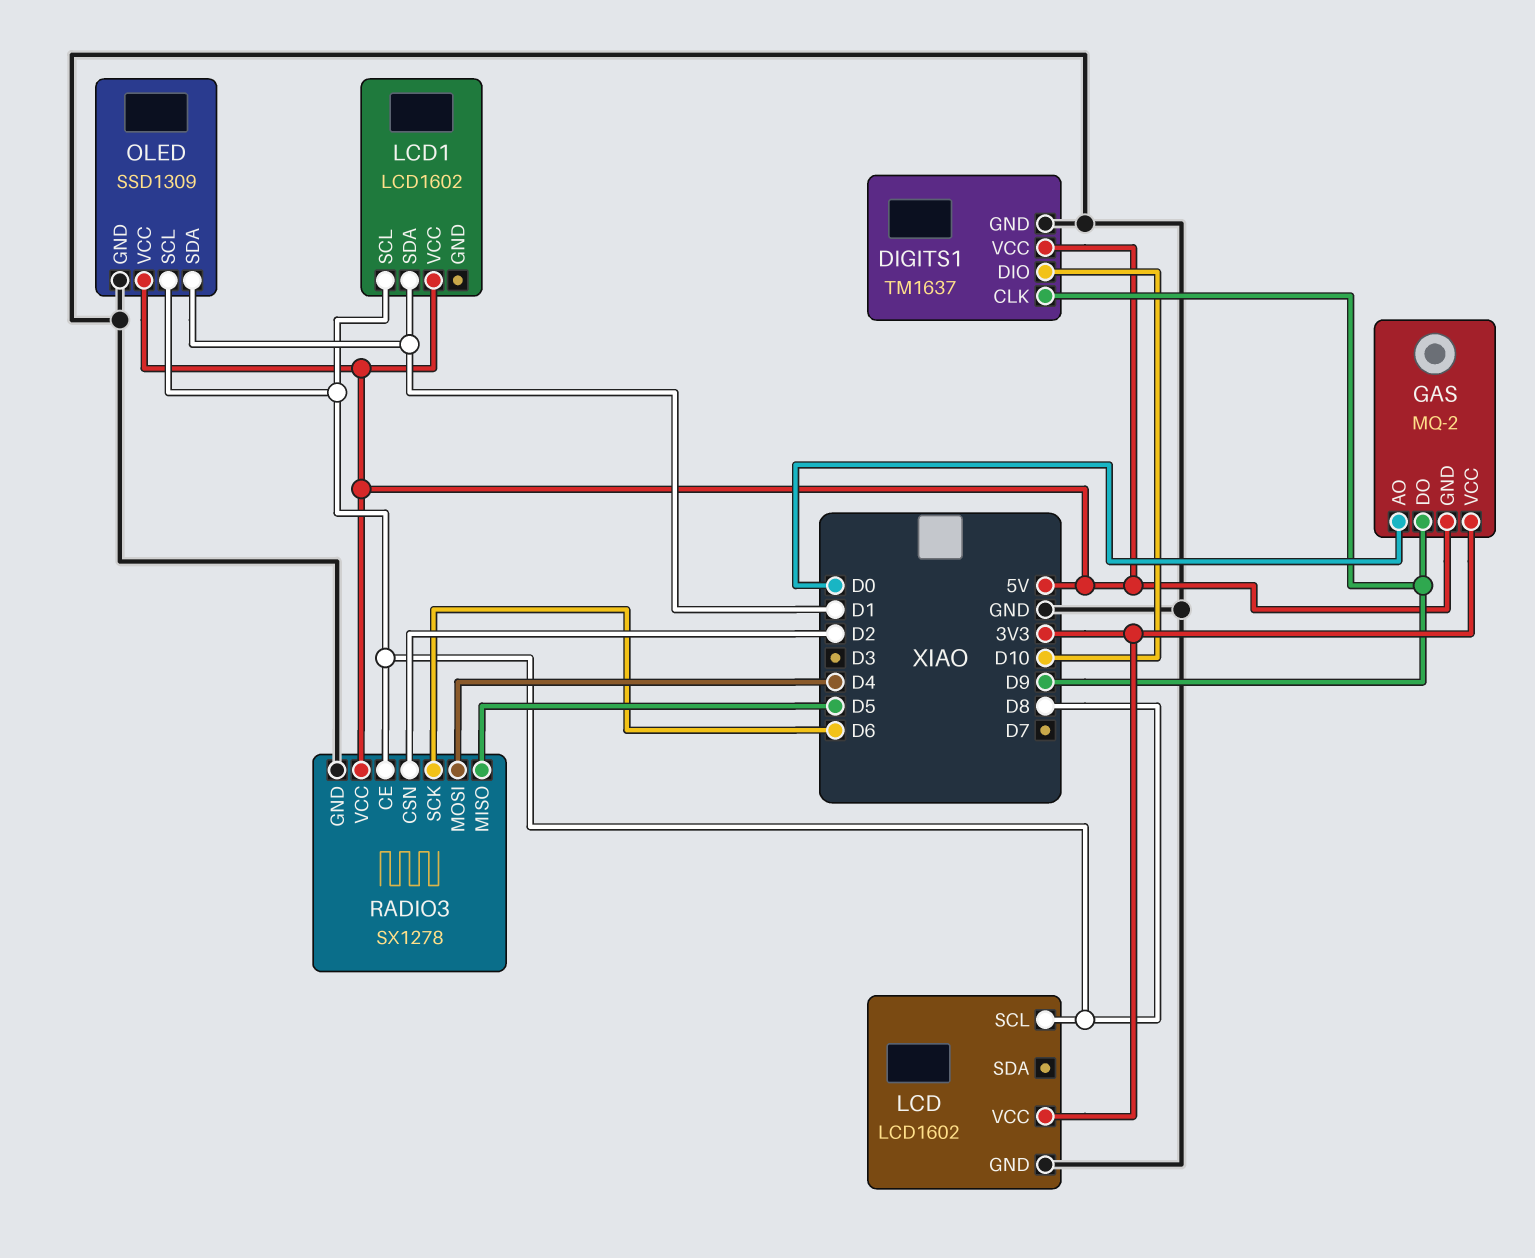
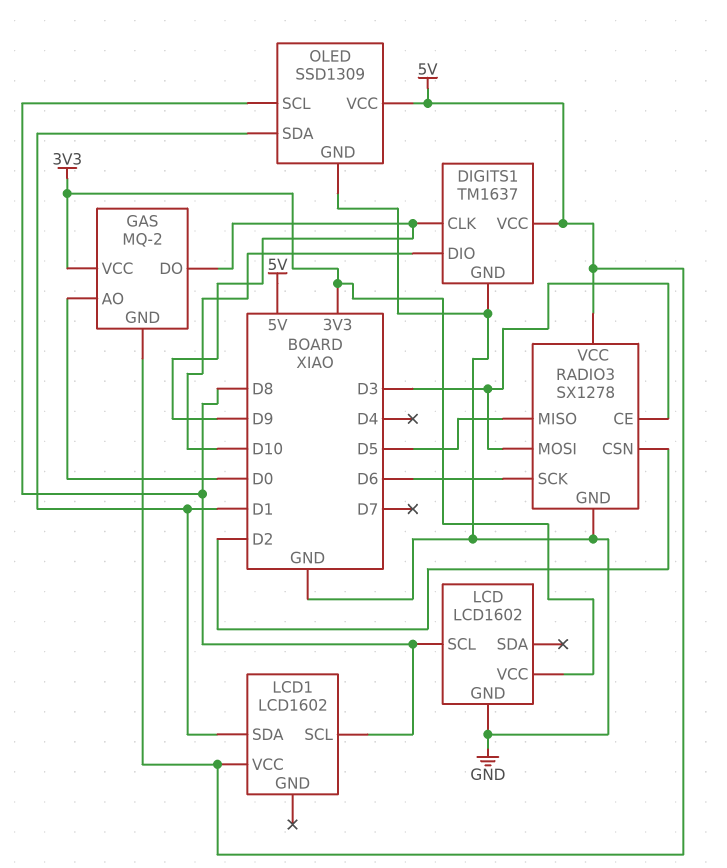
RADIO3 pin CE: D8 -> D3
RADIO3 pin MOSI: D4 -> D3

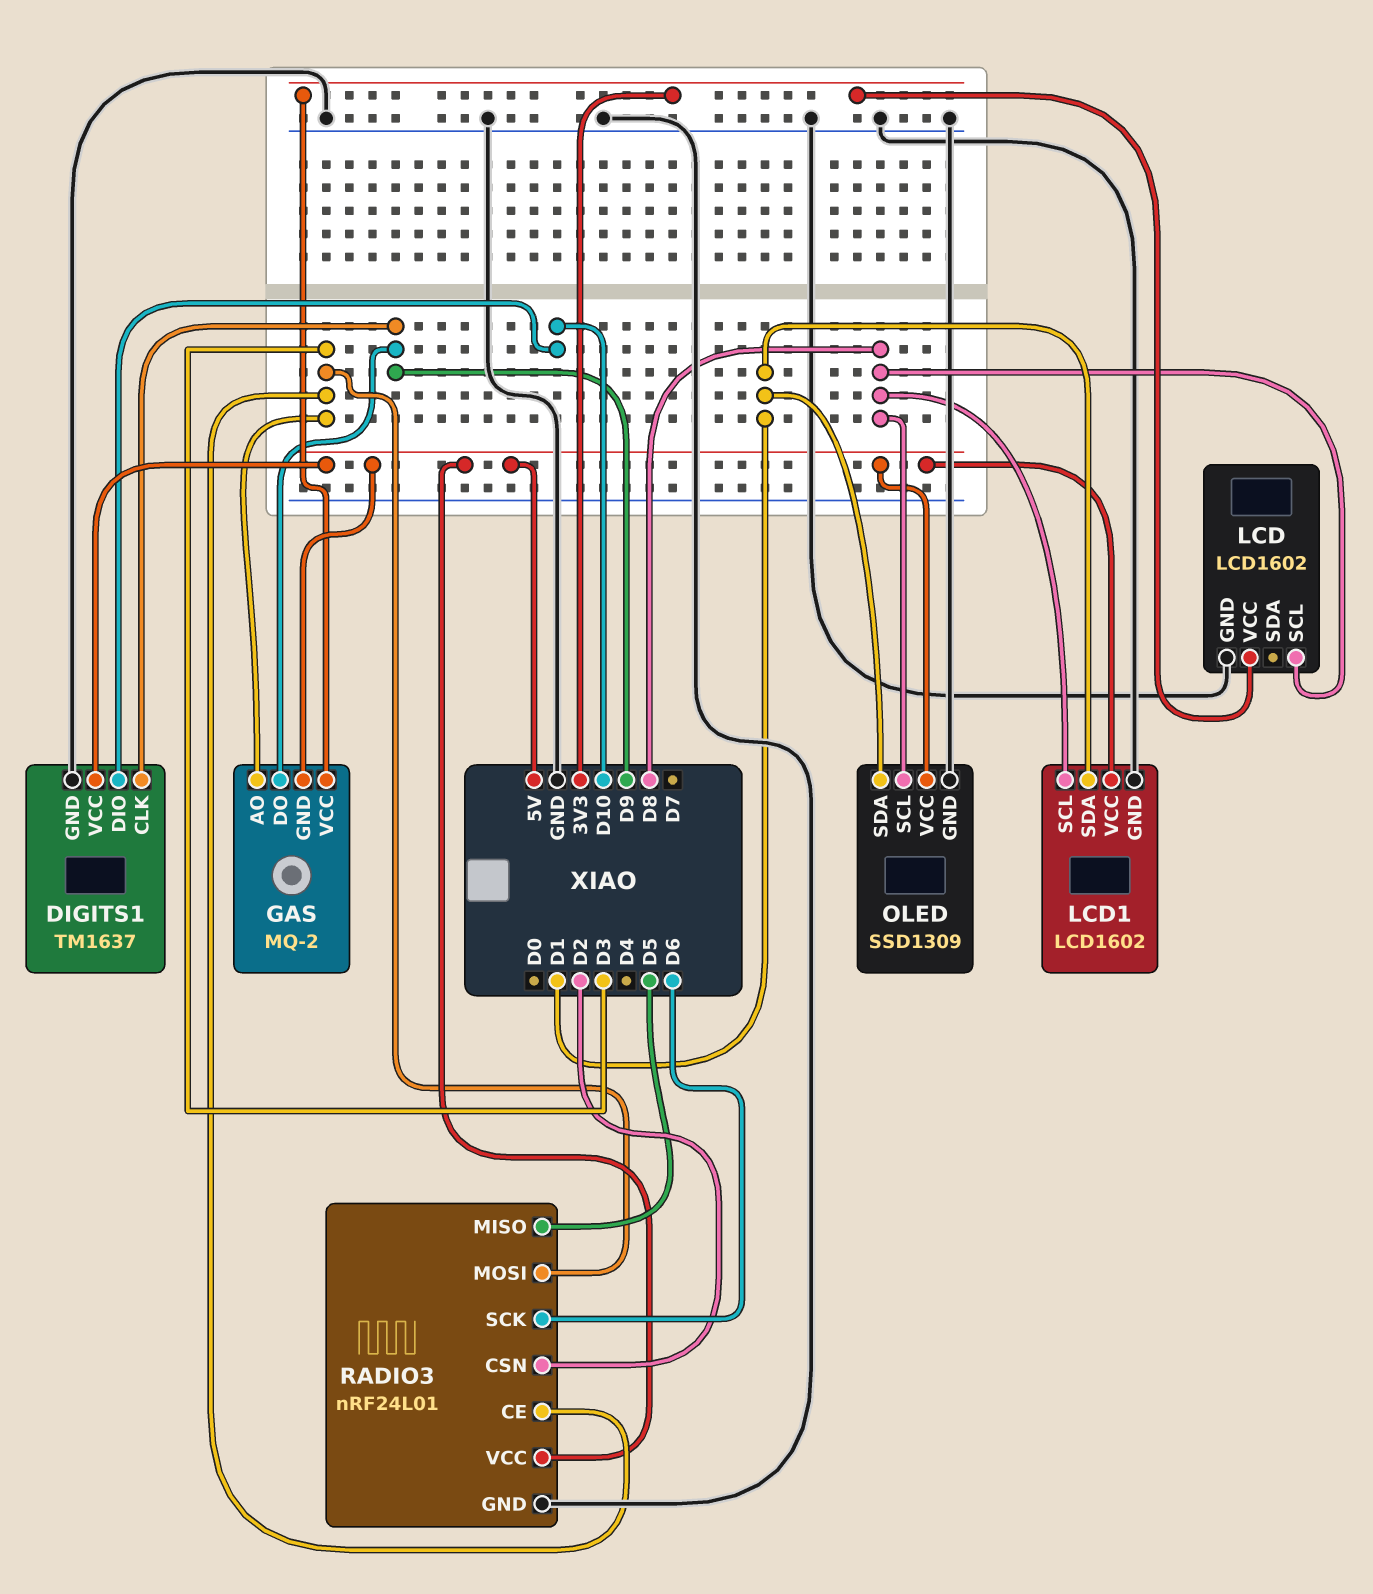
GAS pin AO: D0 -> D3
LCD1 pin GND: none -> GND
RADIO3: SX1278 -> nRF24L01

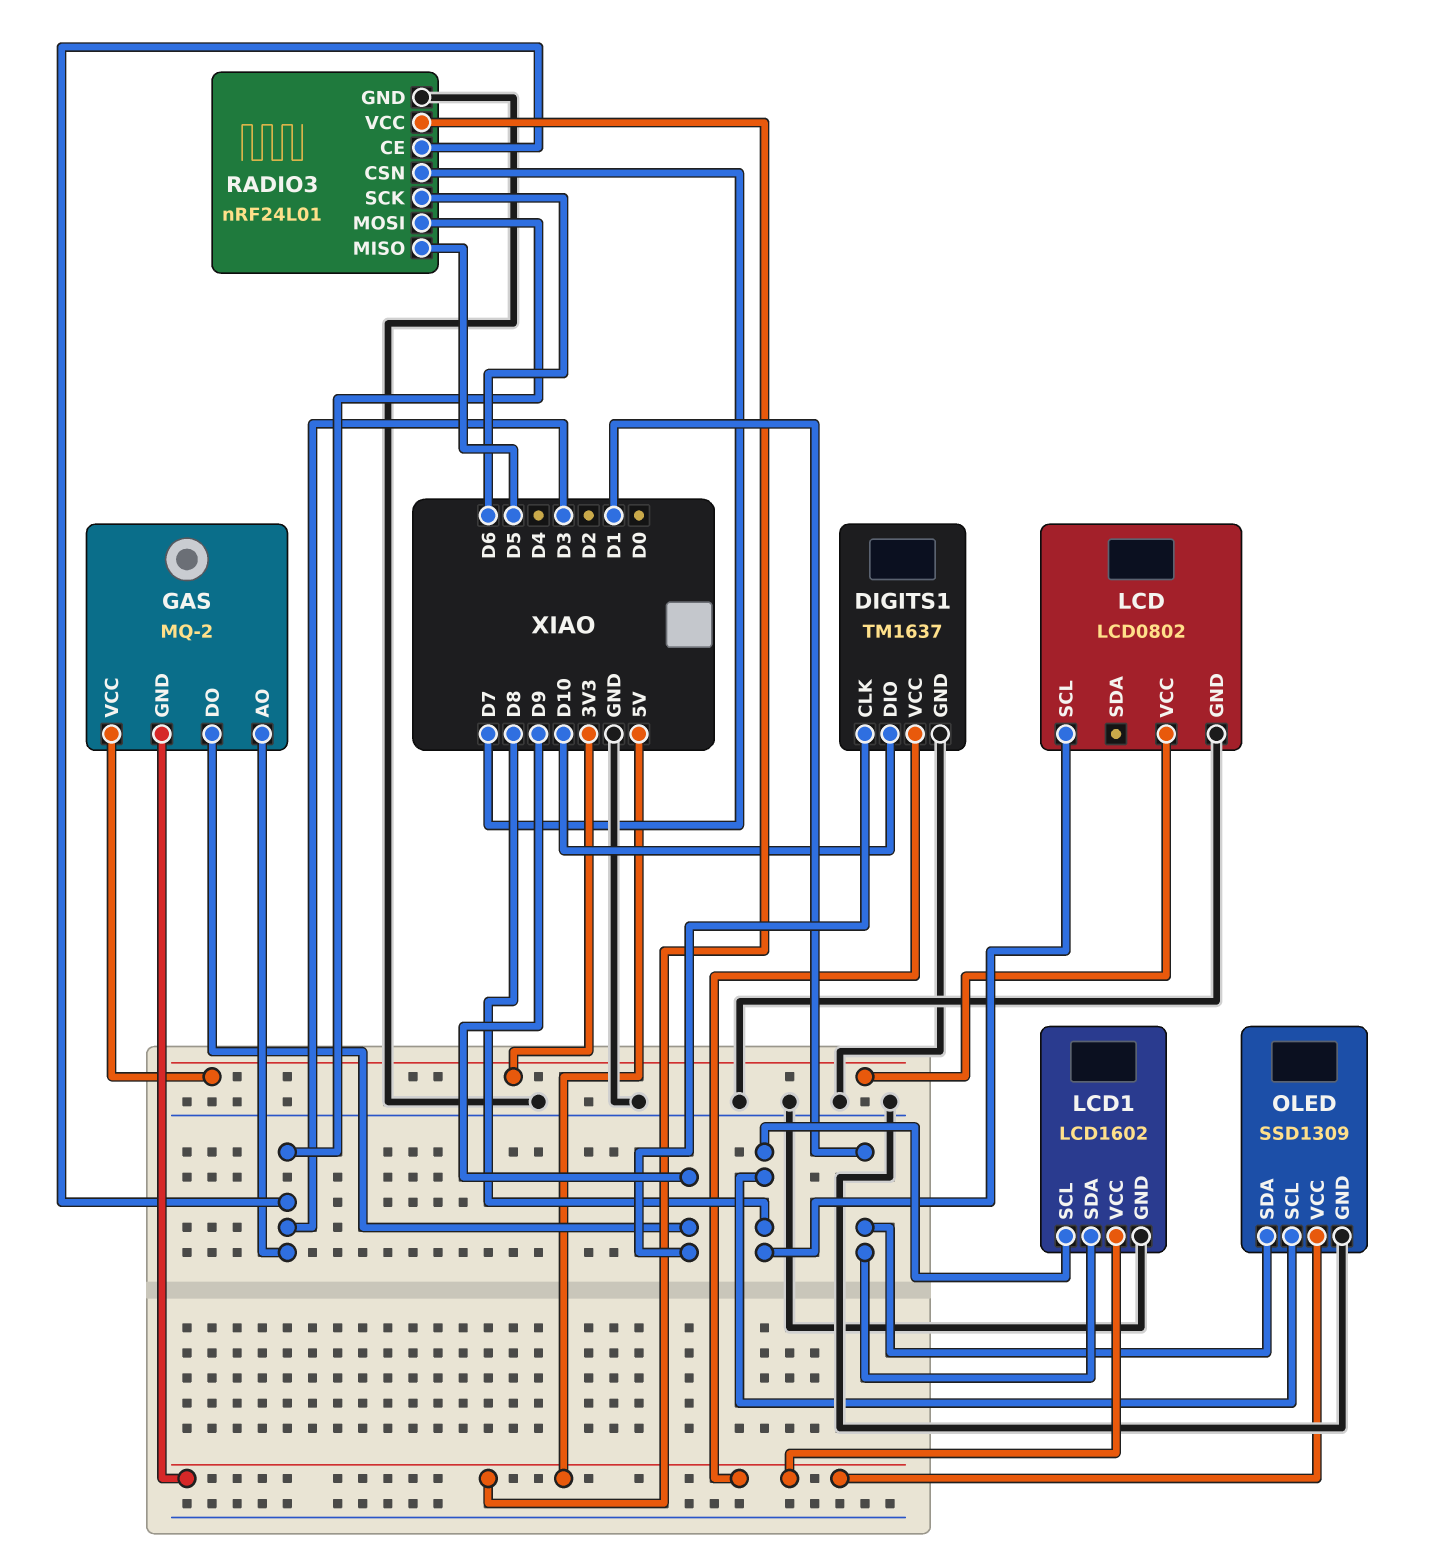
LCD: LCD1602 -> LCD0802
RADIO3 pin CSN: D2 -> D7

